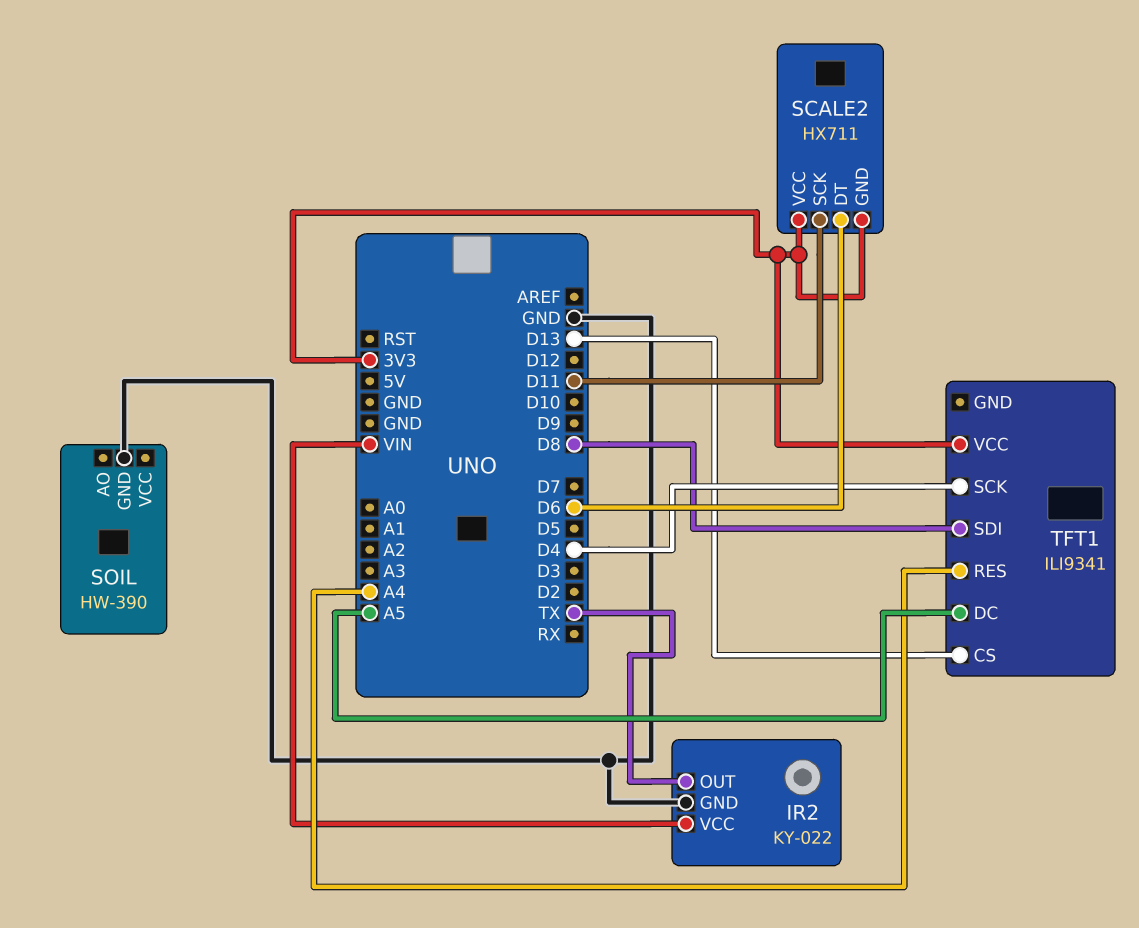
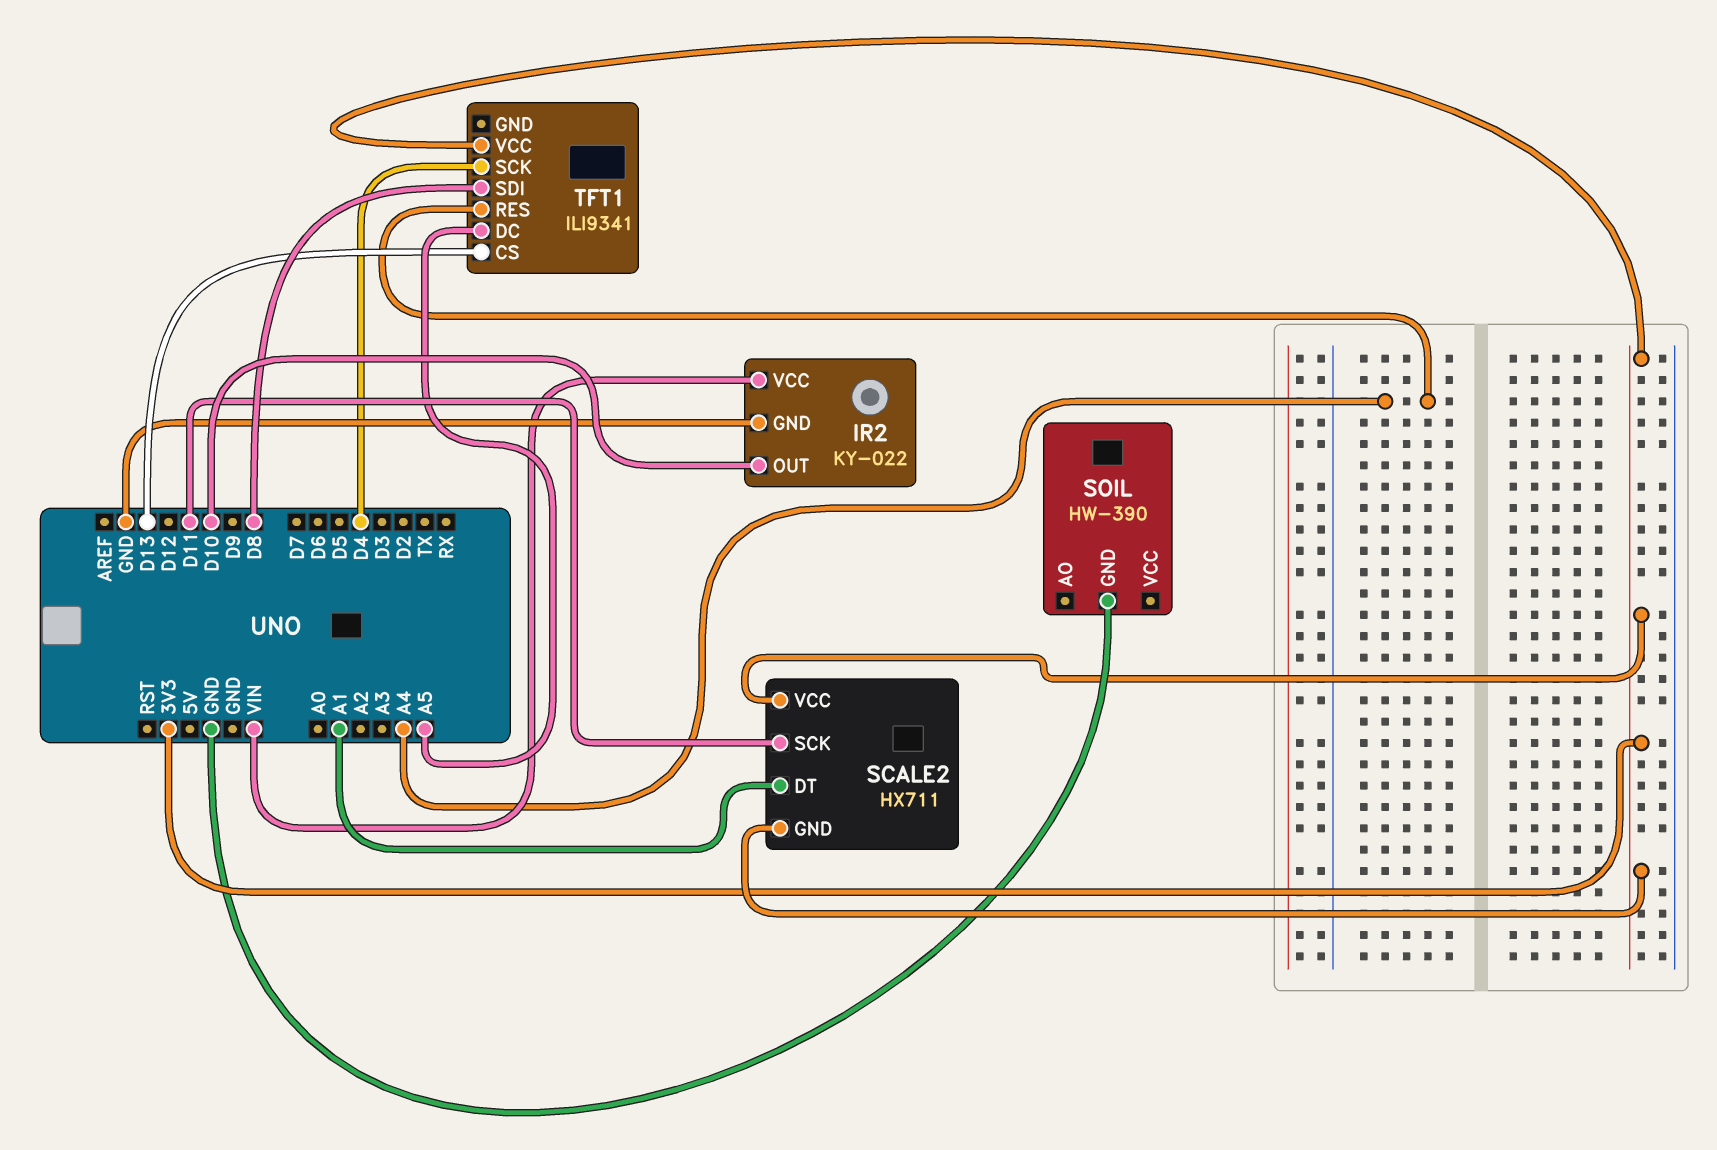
IR2 pin OUT: TX -> D10
SCALE2 pin DT: D6 -> A1

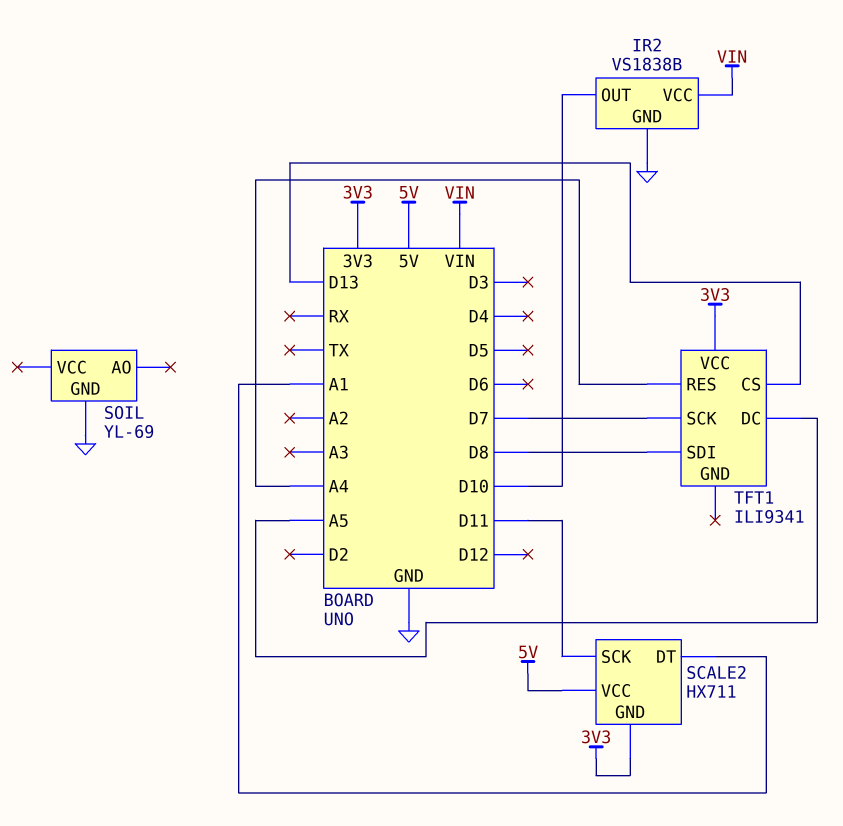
IR2: KY-022 -> VS1838B
SCALE2 pin VCC: 3V3 -> 5V
SOIL: HW-390 -> YL-69
TFT1 pin SCK: D4 -> D7

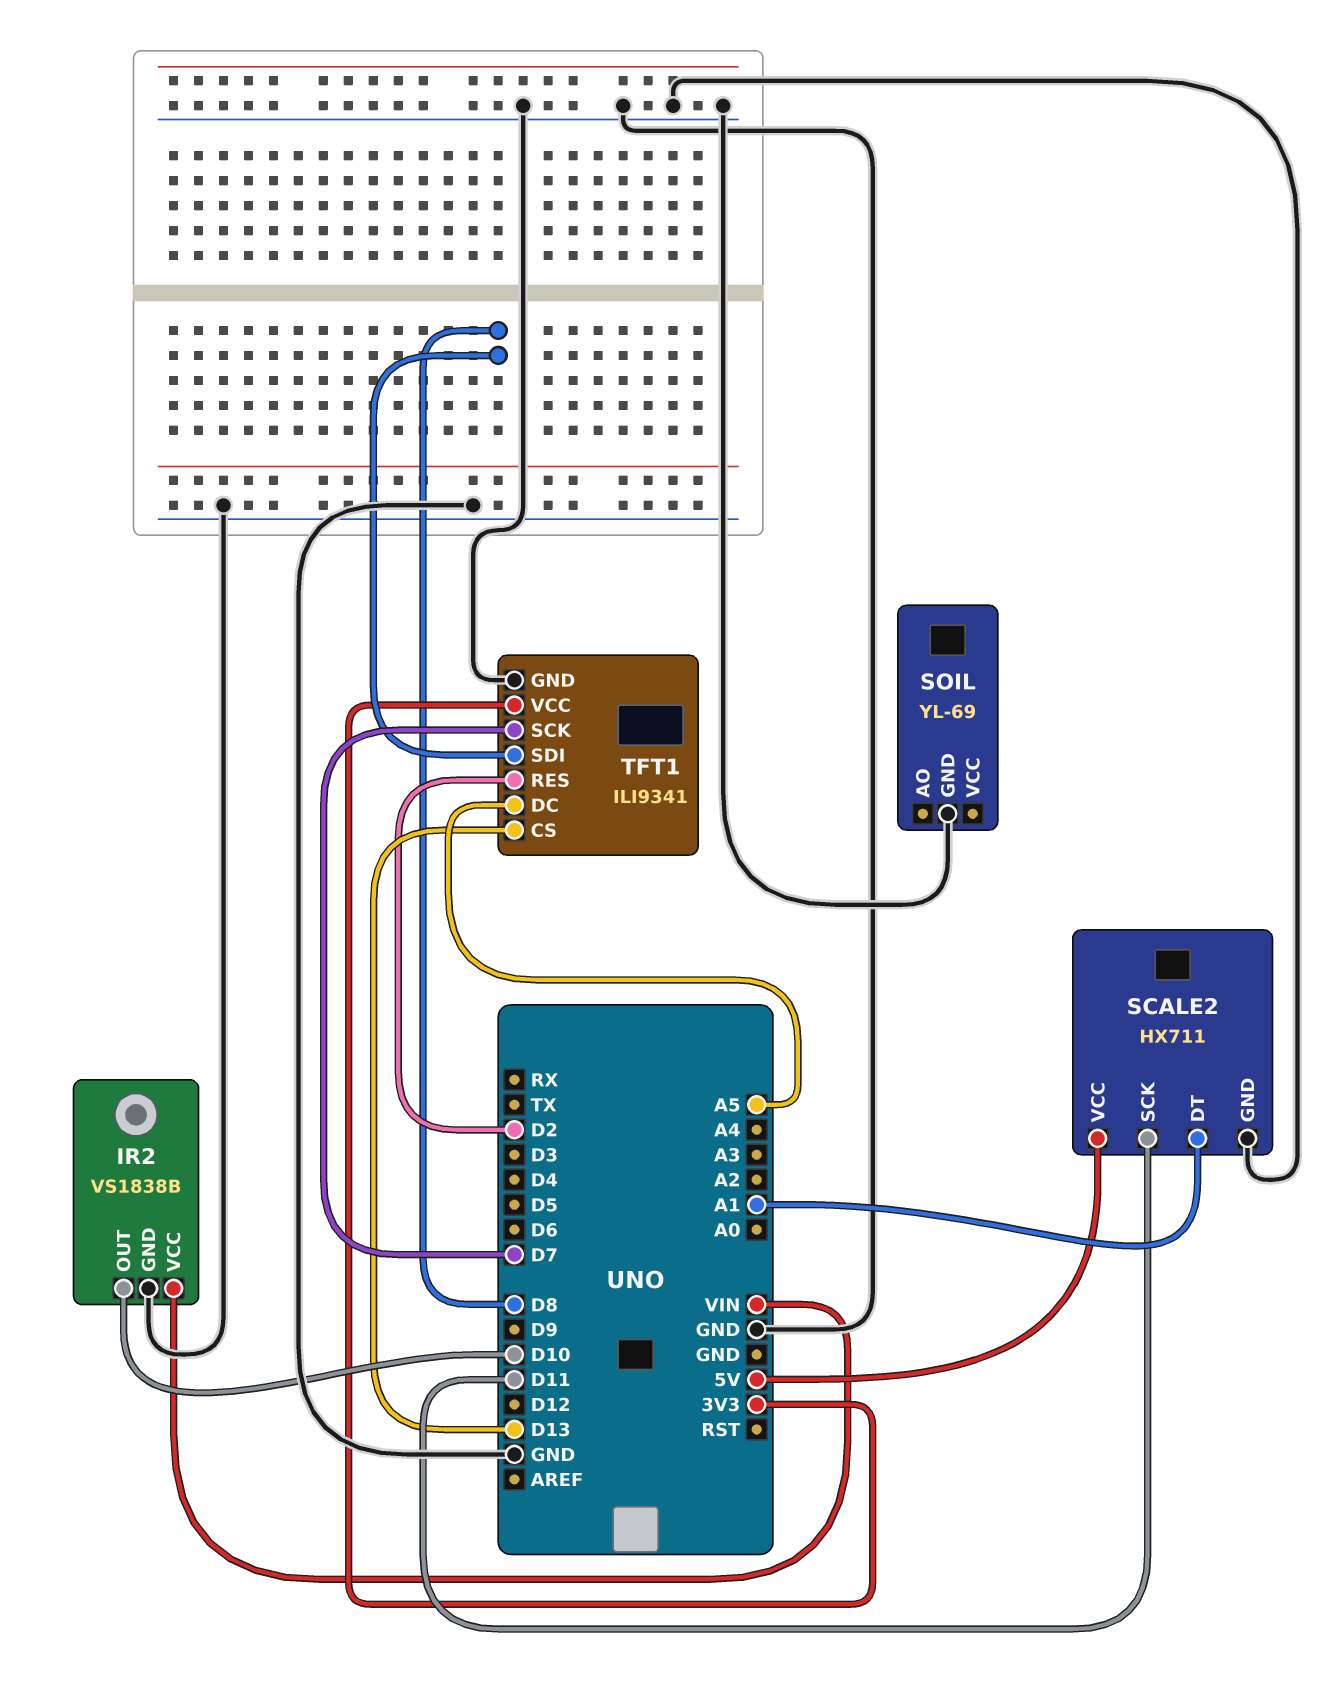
SCALE2 pin GND: 3V3 -> GND
TFT1 pin GND: none -> GND
TFT1 pin RES: A4 -> D2

